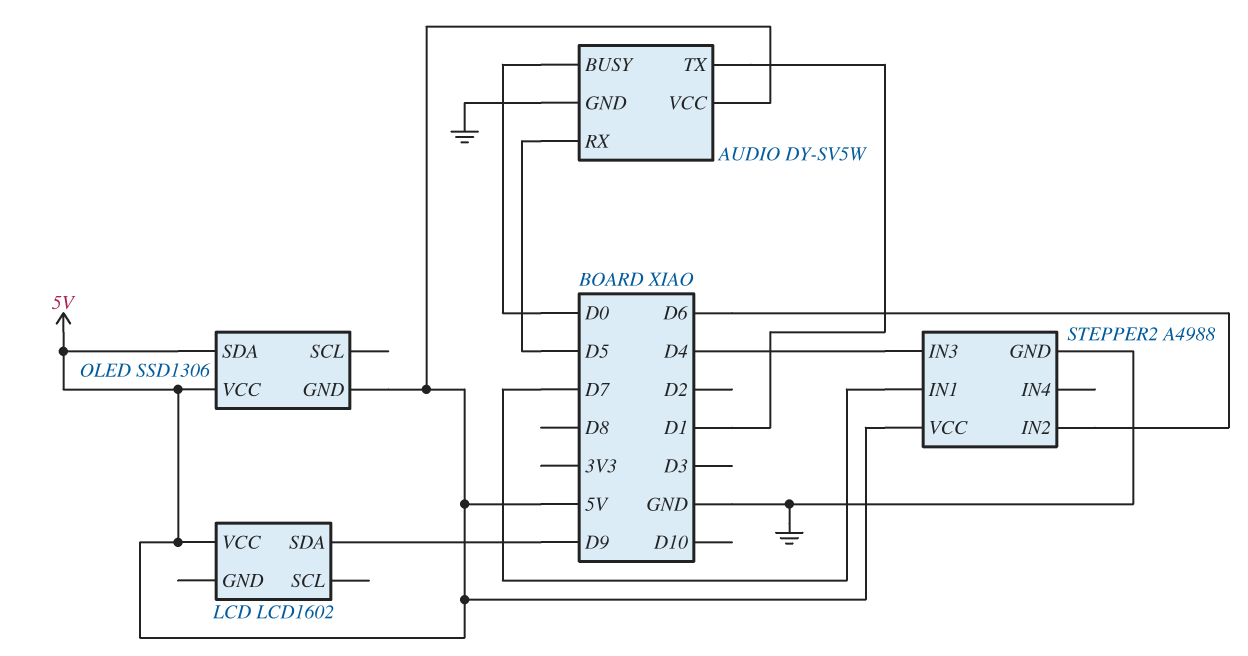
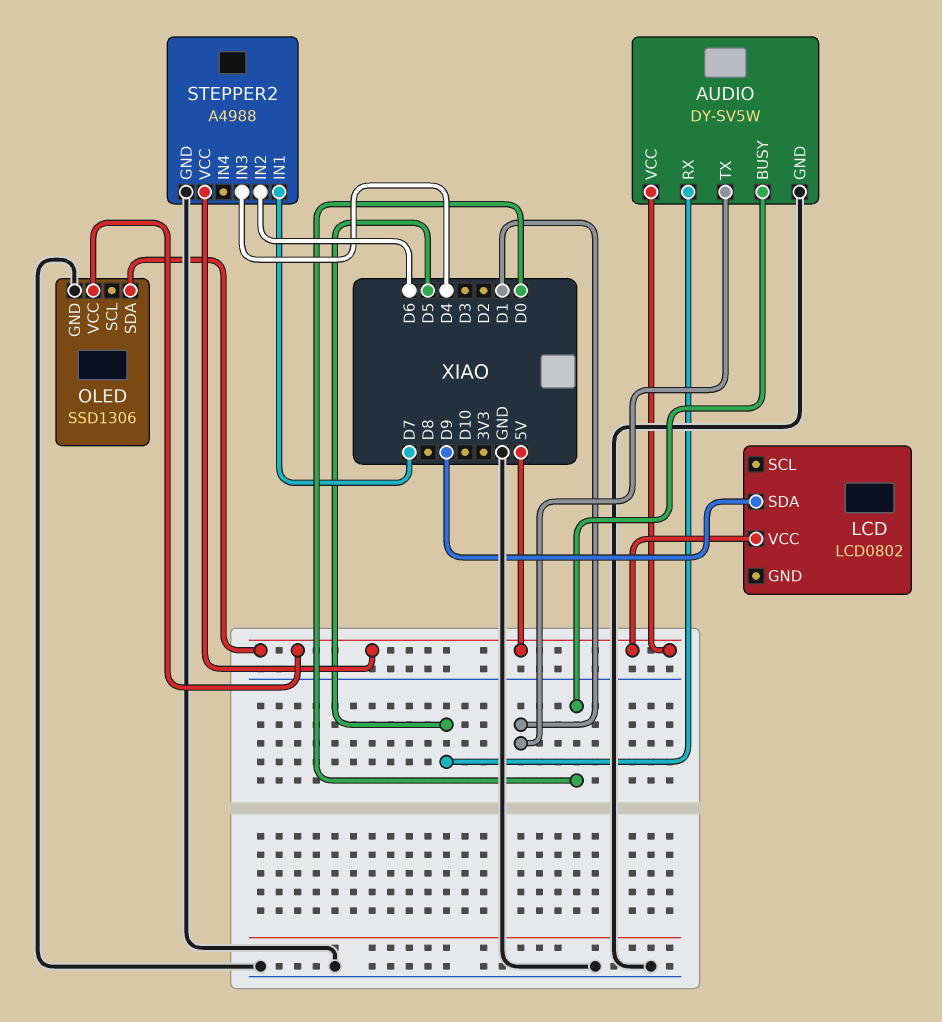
LCD: LCD1602 -> LCD0802
OLED pin GND: 5V -> GND

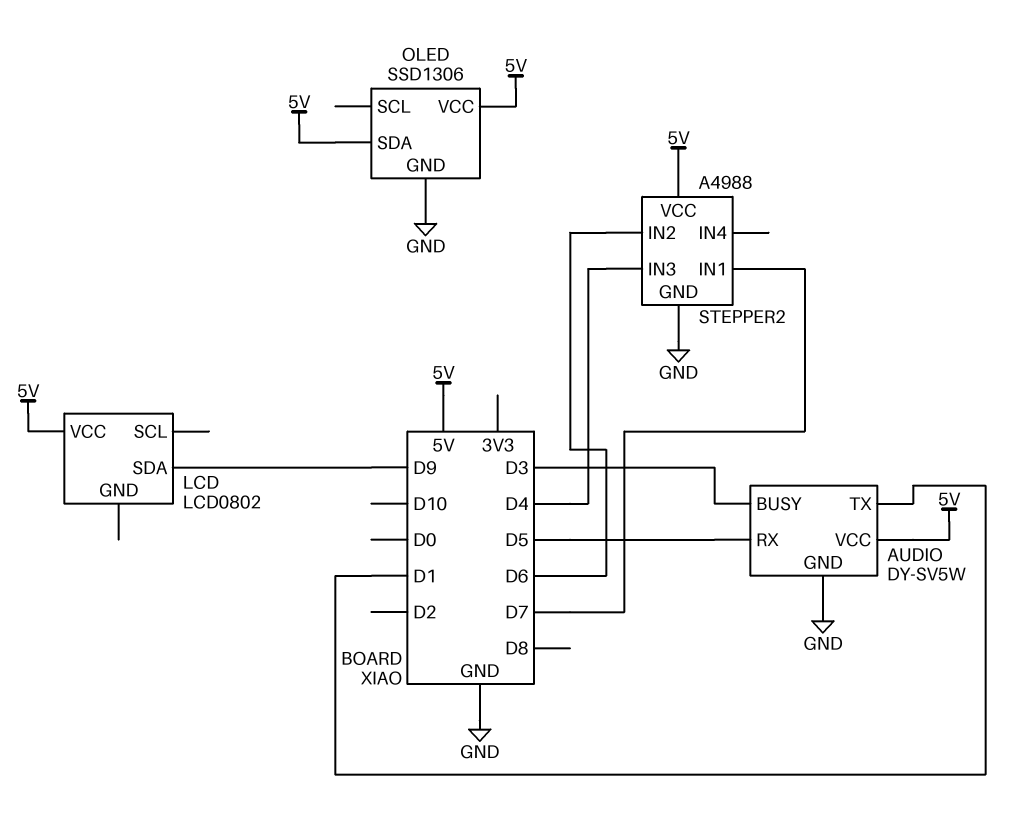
AUDIO pin BUSY: D0 -> D3

